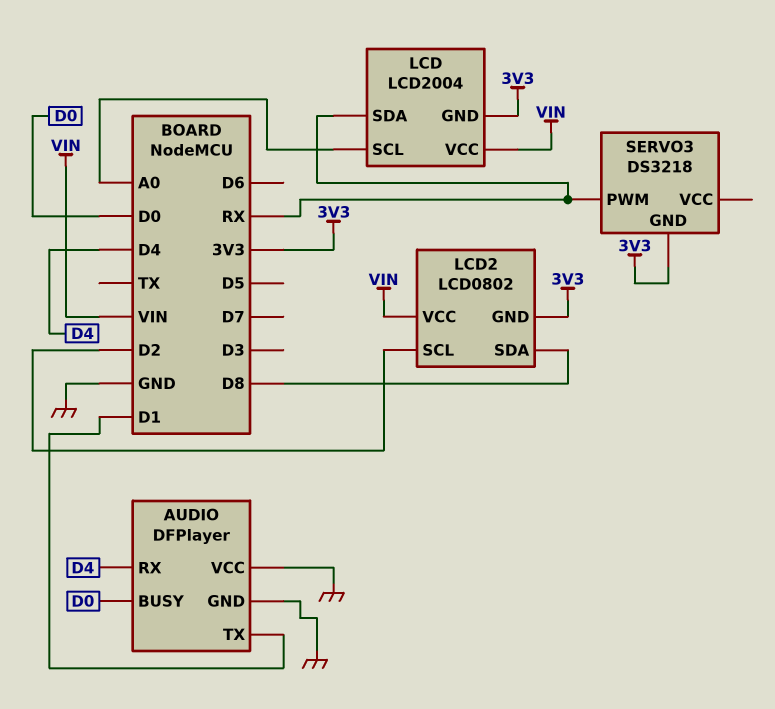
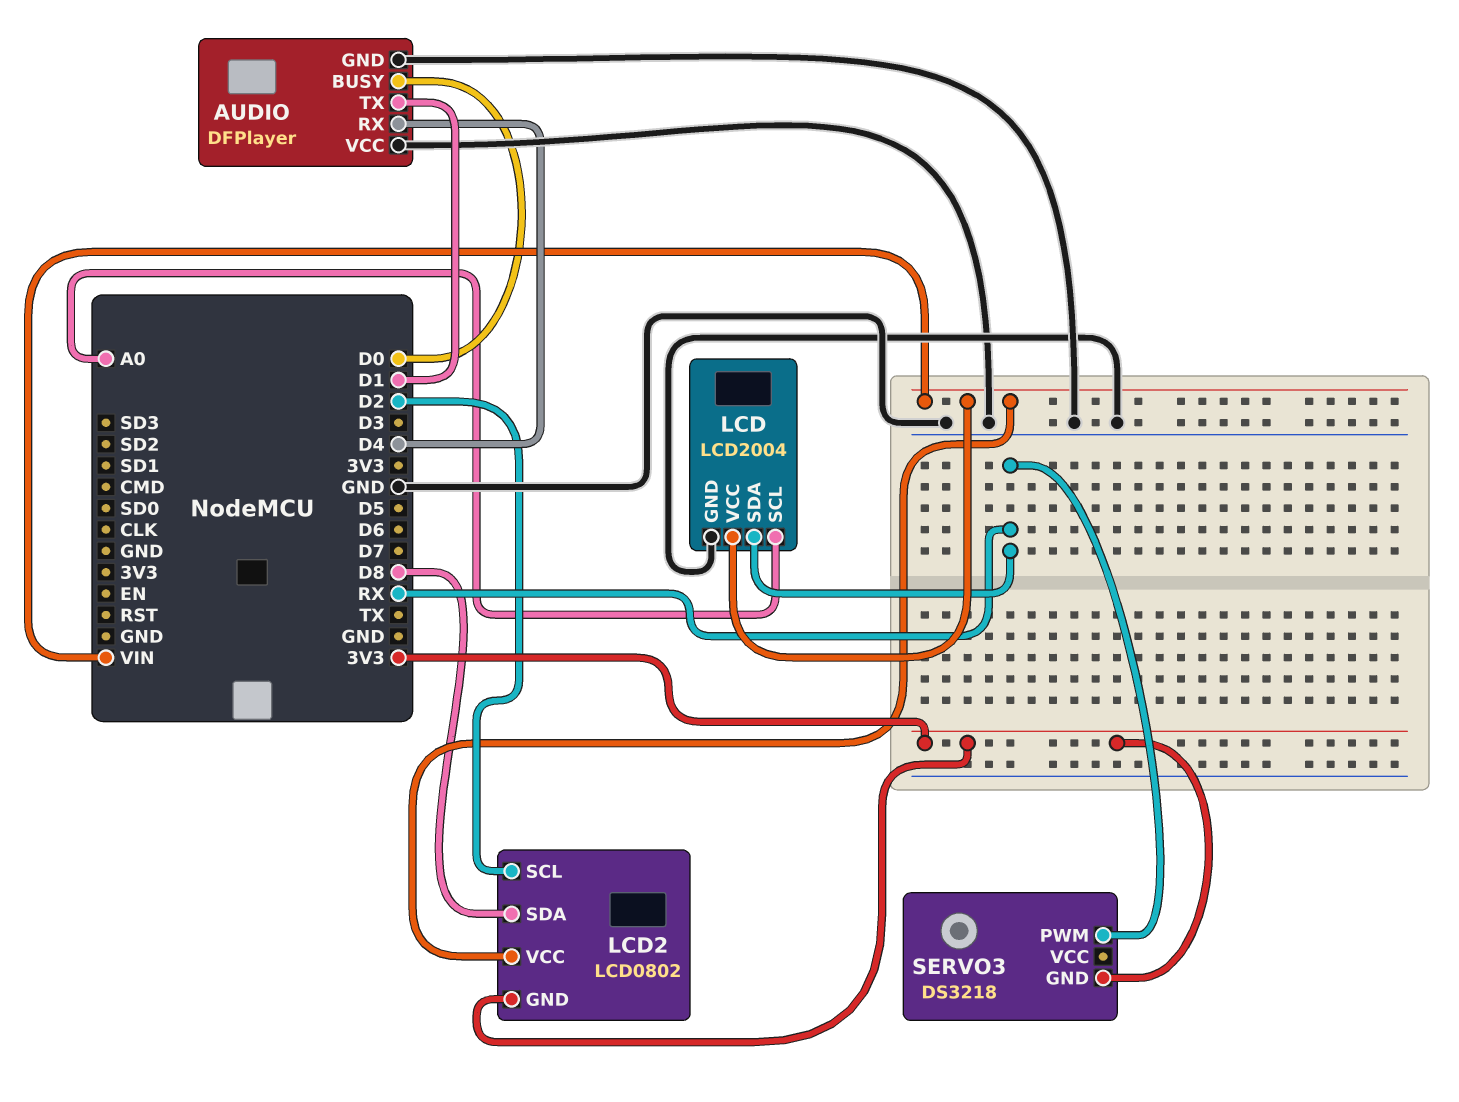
LCD pin GND: 3V3 -> GND

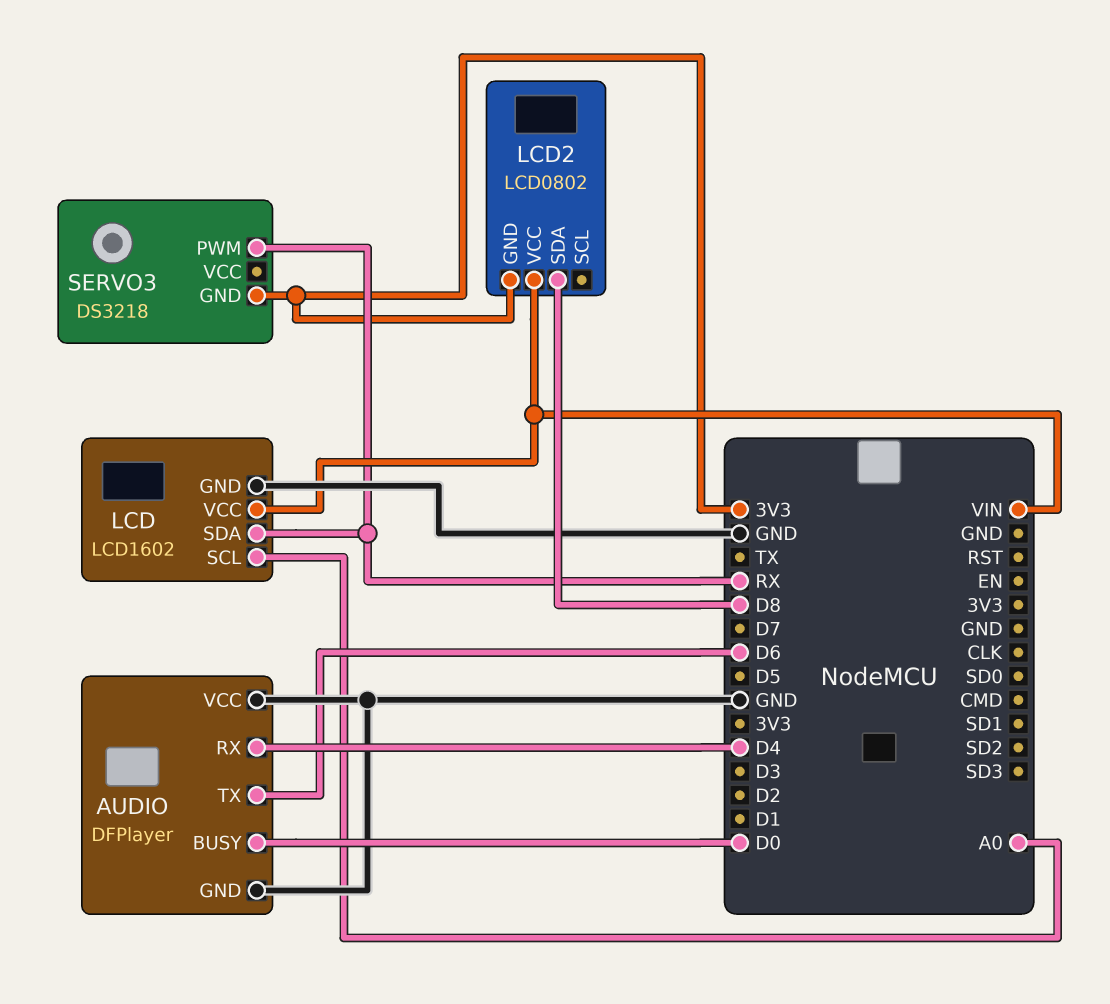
AUDIO pin TX: D1 -> D6
LCD: LCD2004 -> LCD1602
LCD2 pin SCL: D2 -> none

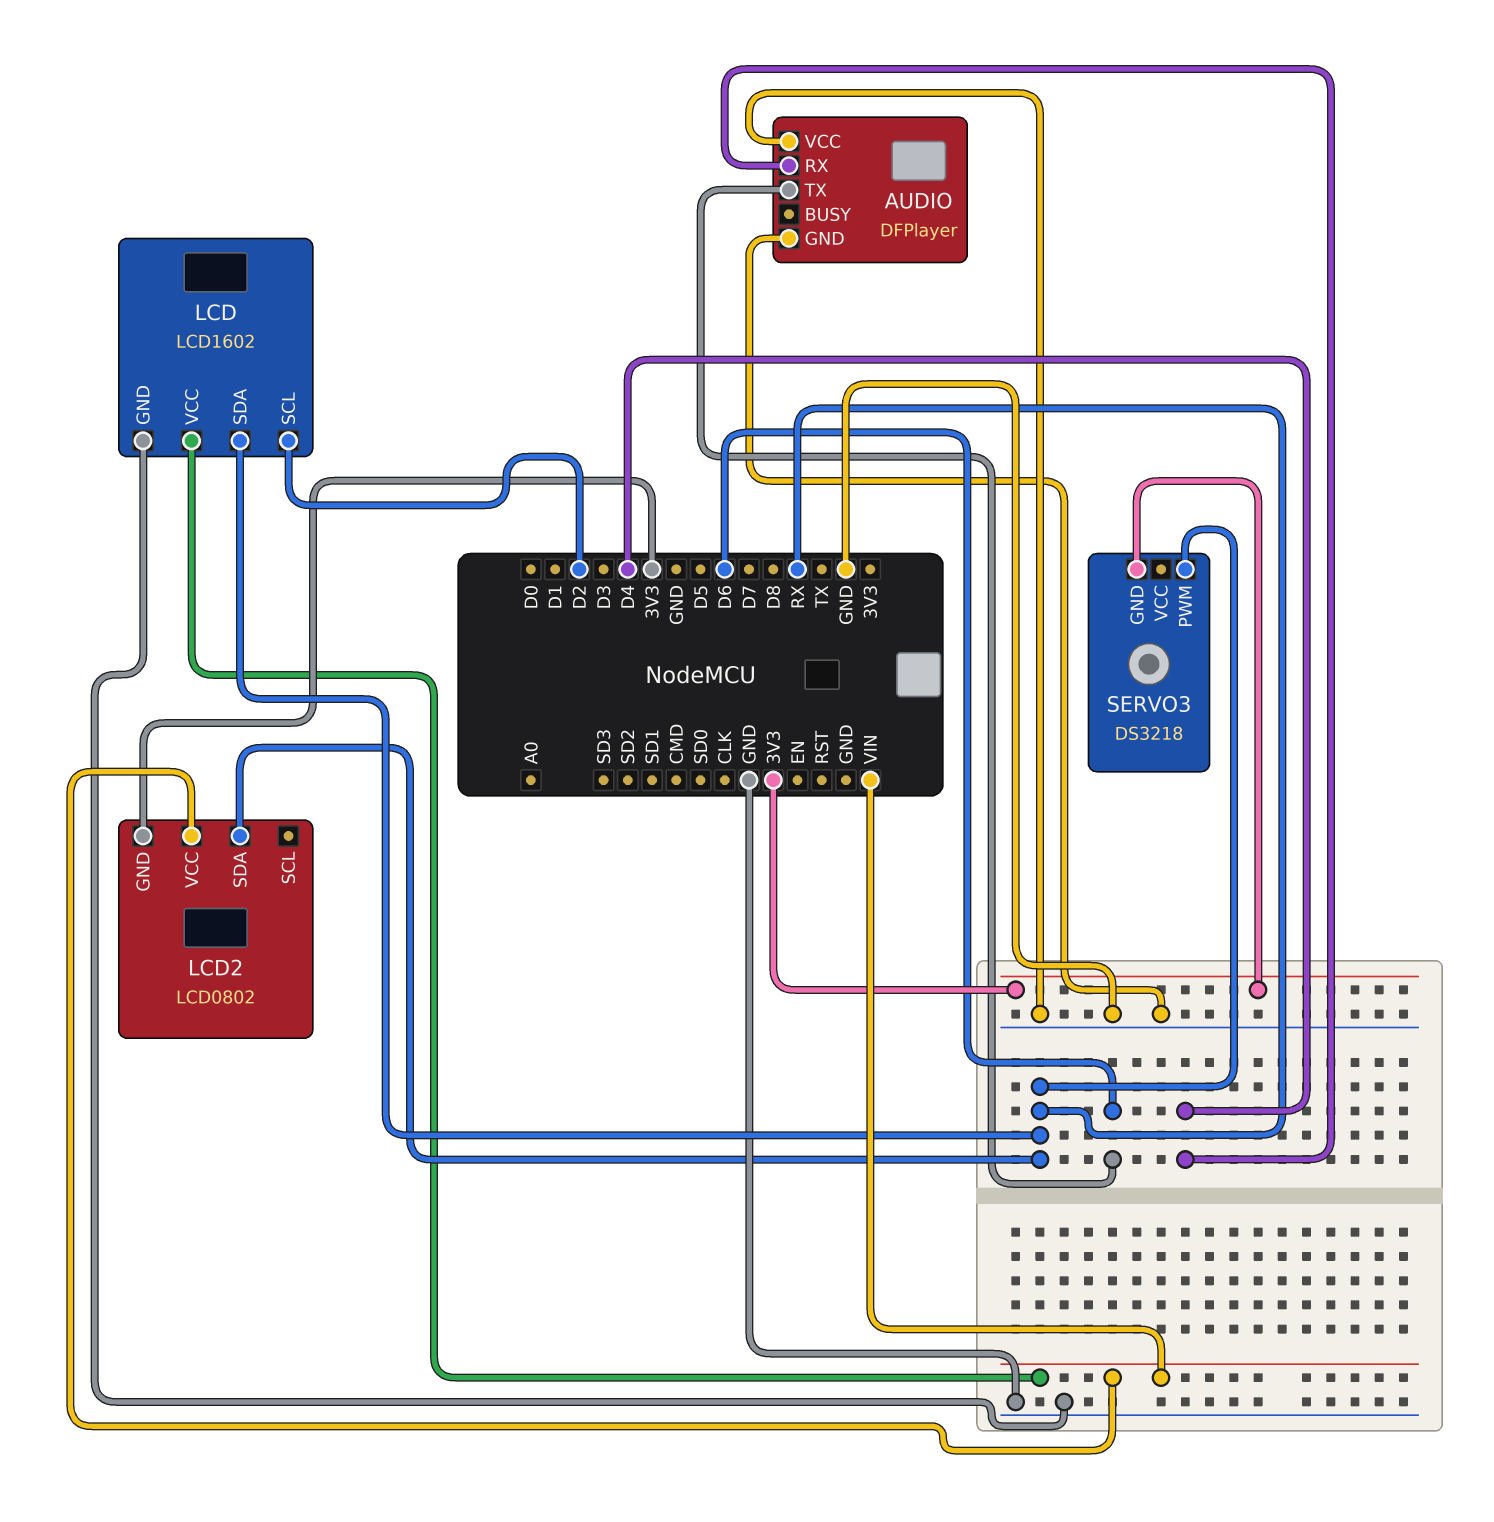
AUDIO pin BUSY: D0 -> none
LCD pin SCL: A0 -> D2
LCD2 pin SDA: D8 -> RX

